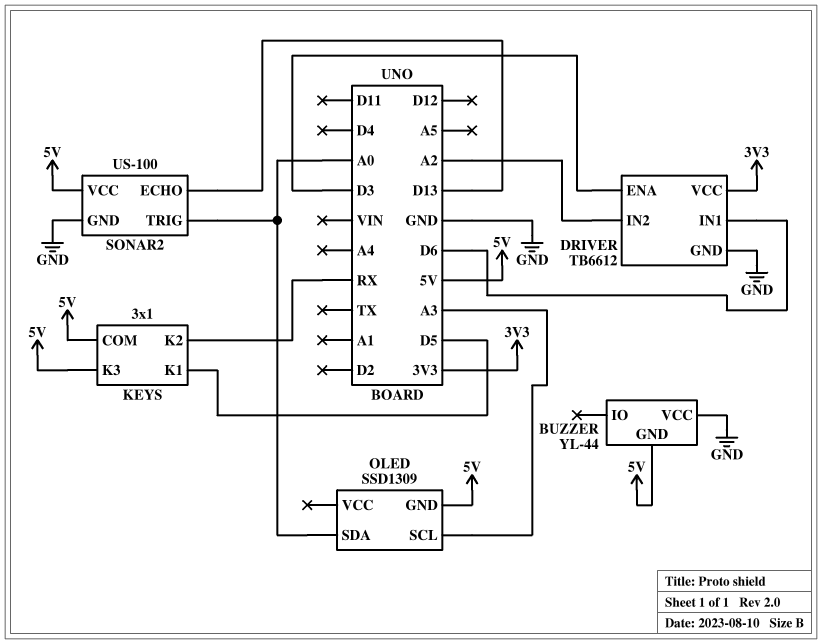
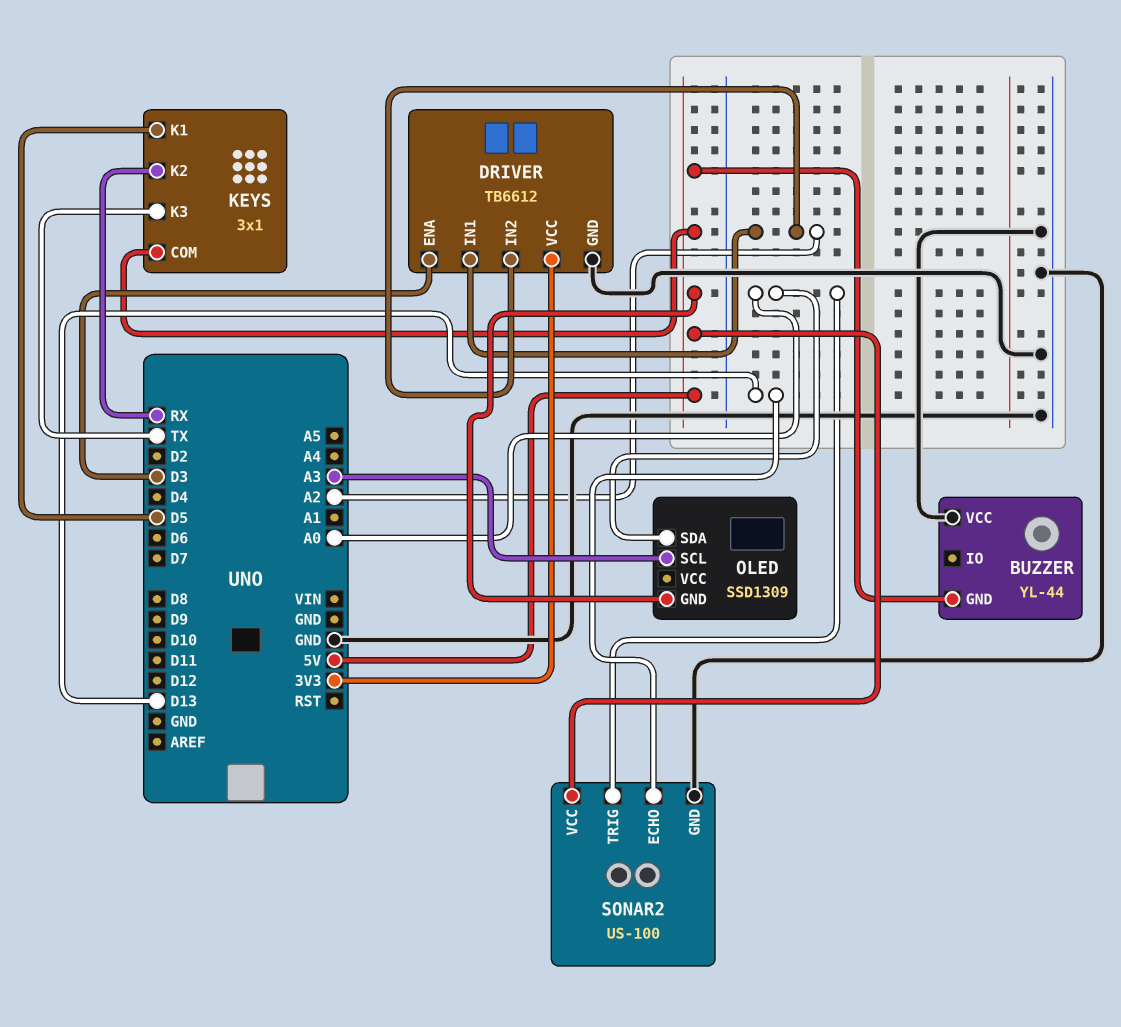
DRIVER pin IN1: D6 -> A2
KEYS pin K3: 5V -> TX

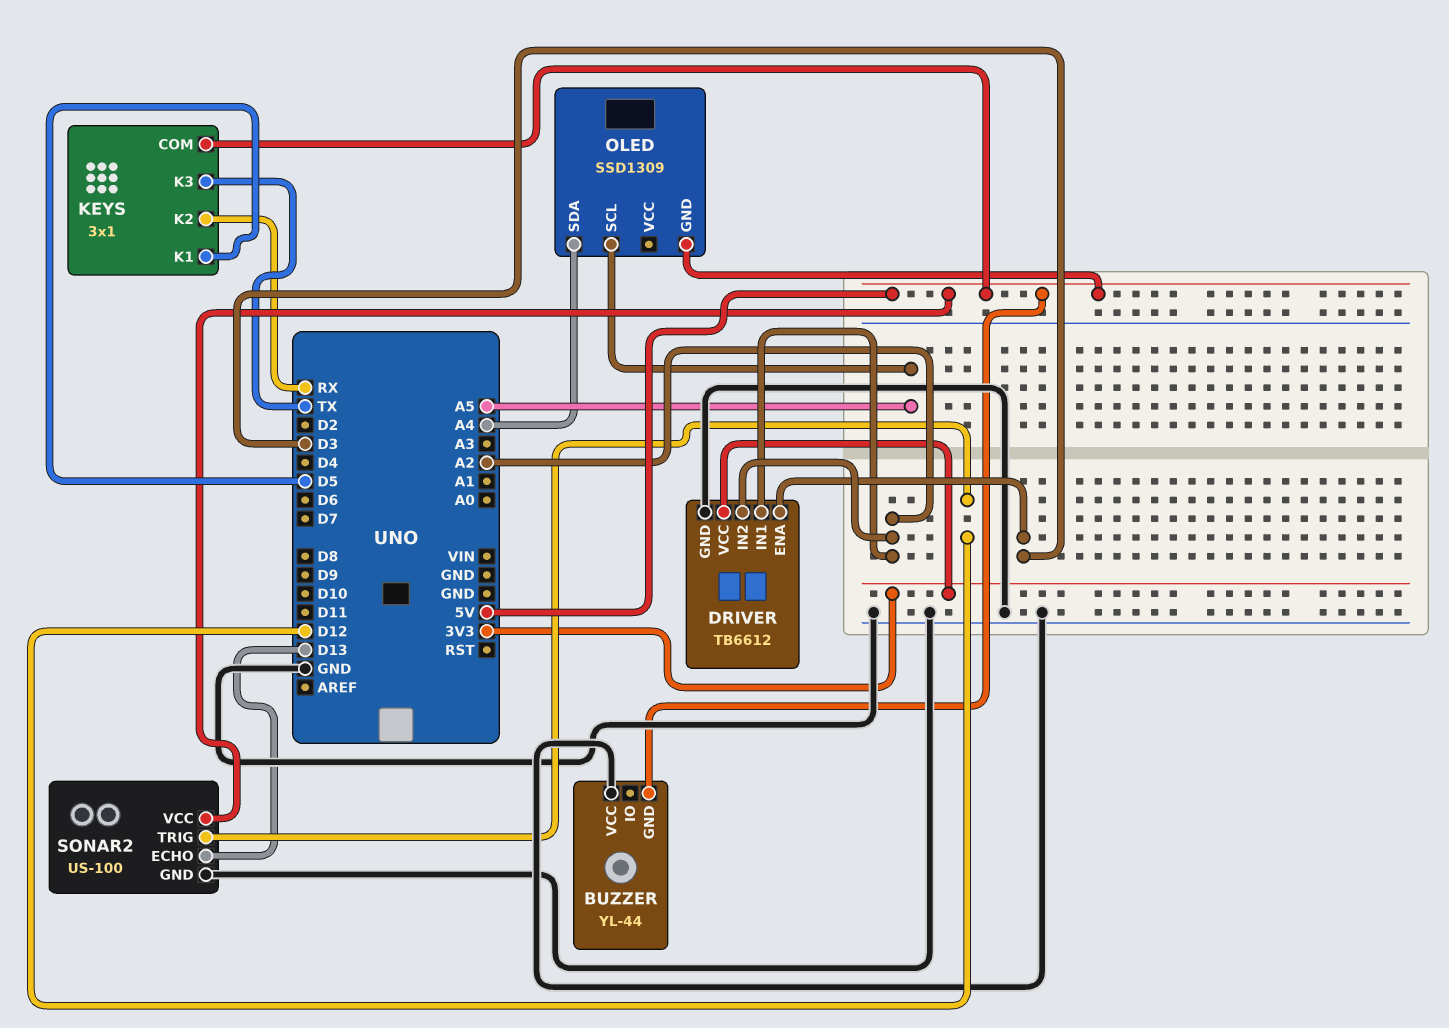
OLED pin SCL: A3 -> A5
OLED pin SDA: A0 -> A4
SONAR2 pin TRIG: A0 -> D12

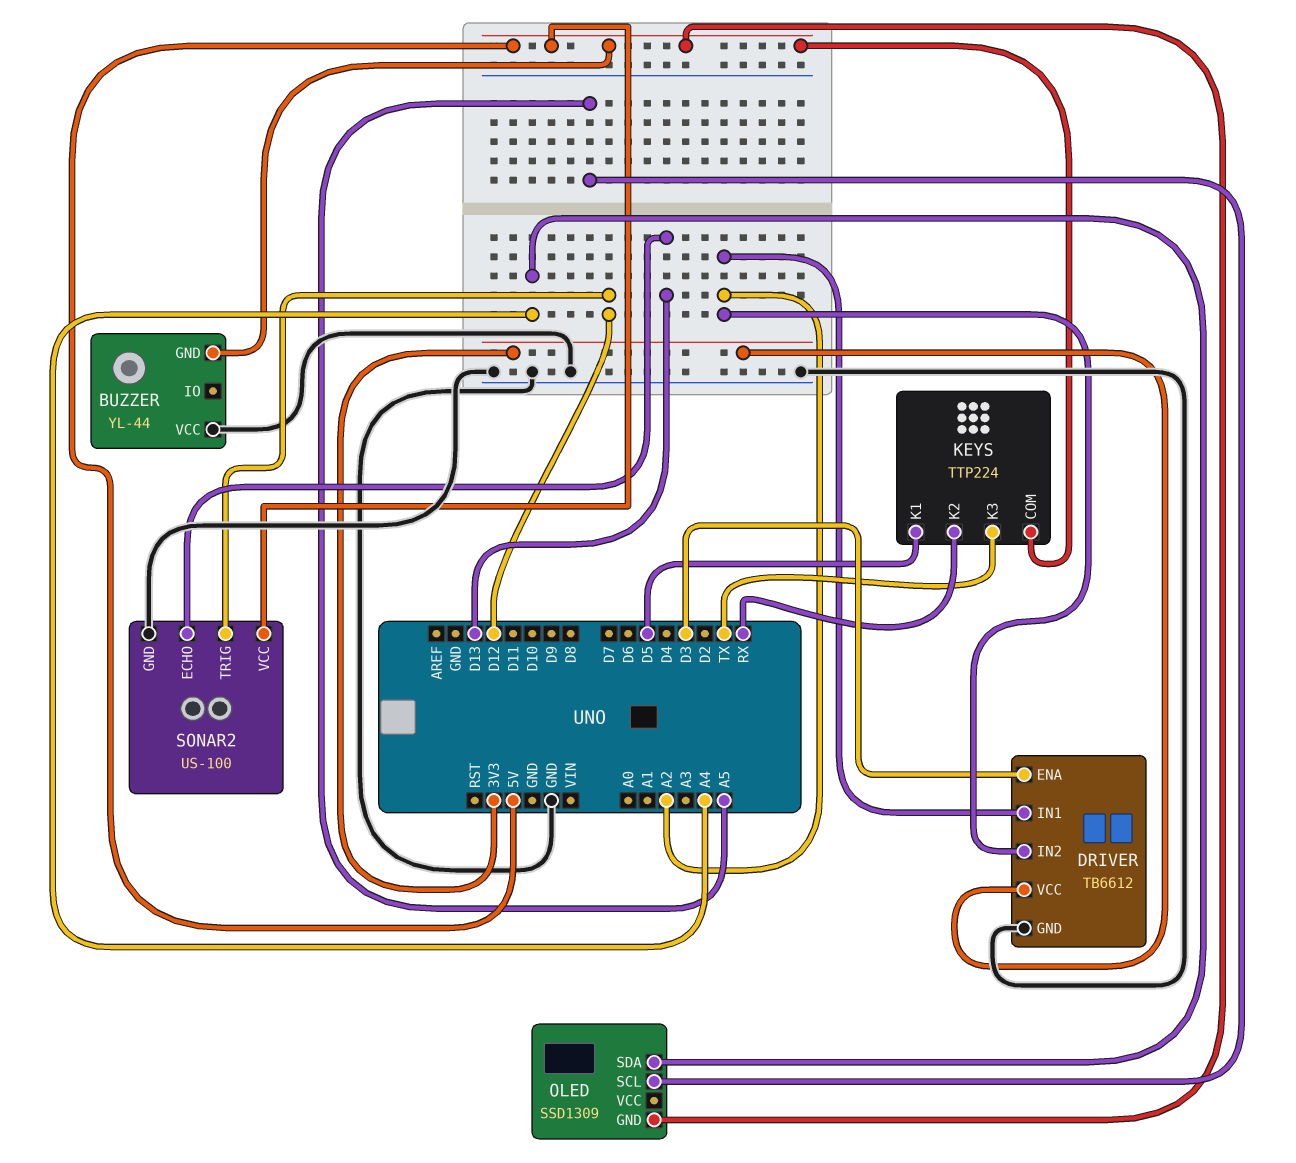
KEYS: 3x1 -> TTP224

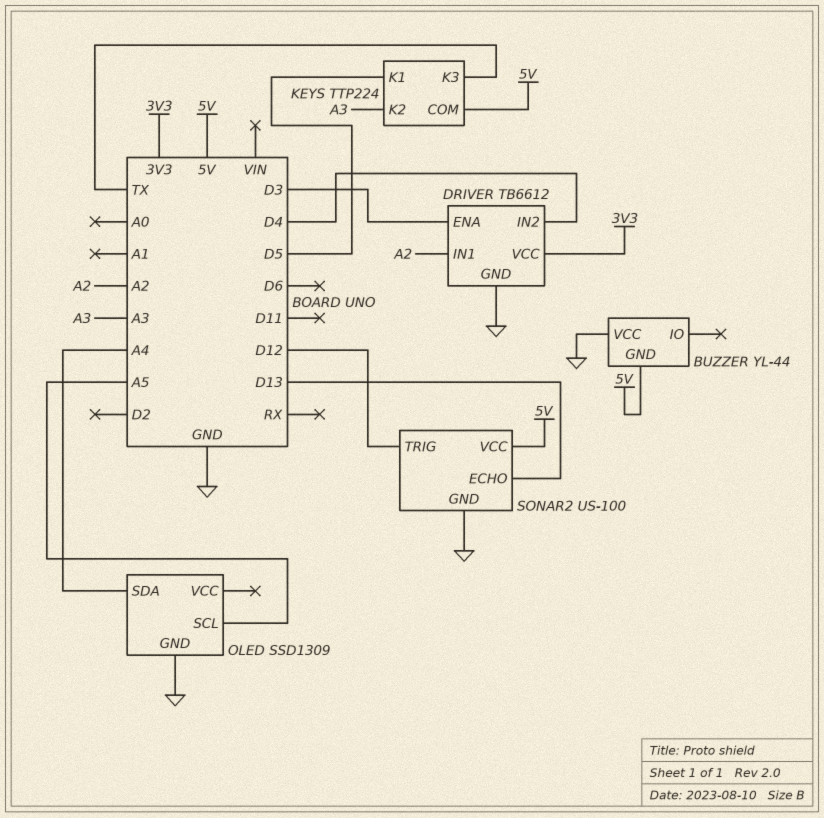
DRIVER pin IN2: A2 -> D4
KEYS pin K2: RX -> A3
OLED pin GND: 5V -> GND

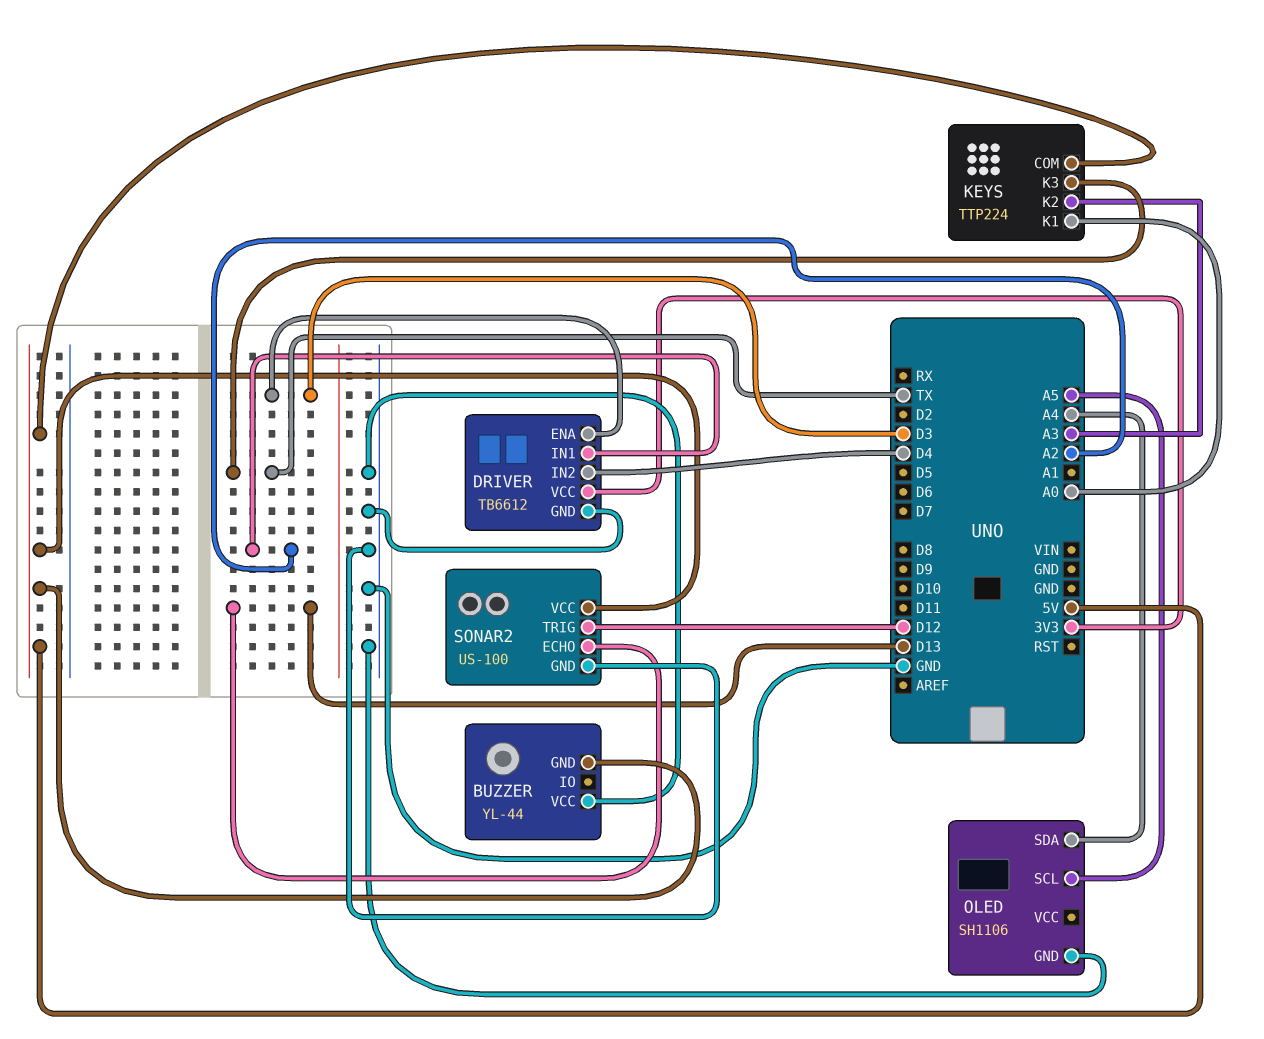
KEYS pin K1: D5 -> A0
OLED: SSD1309 -> SH1106

